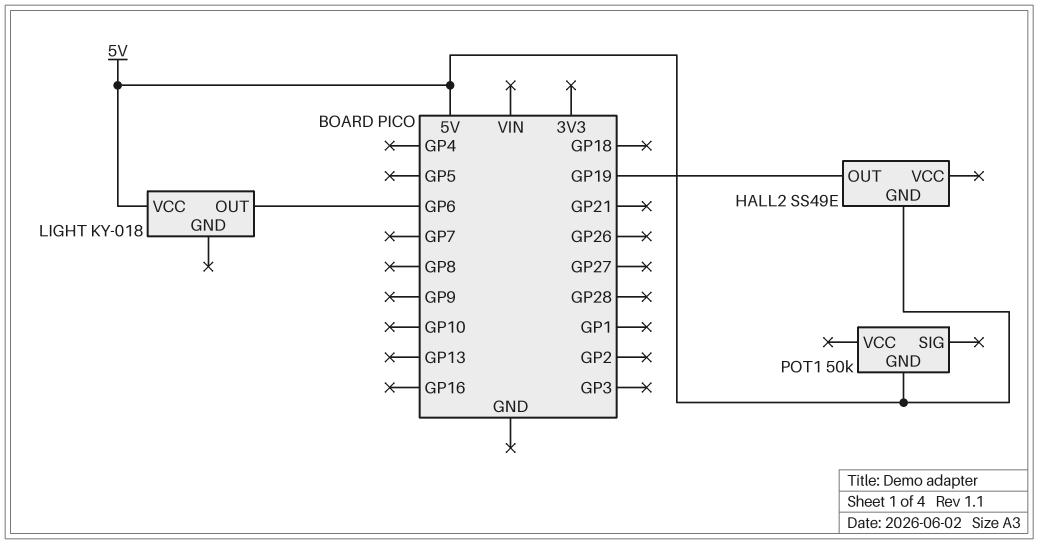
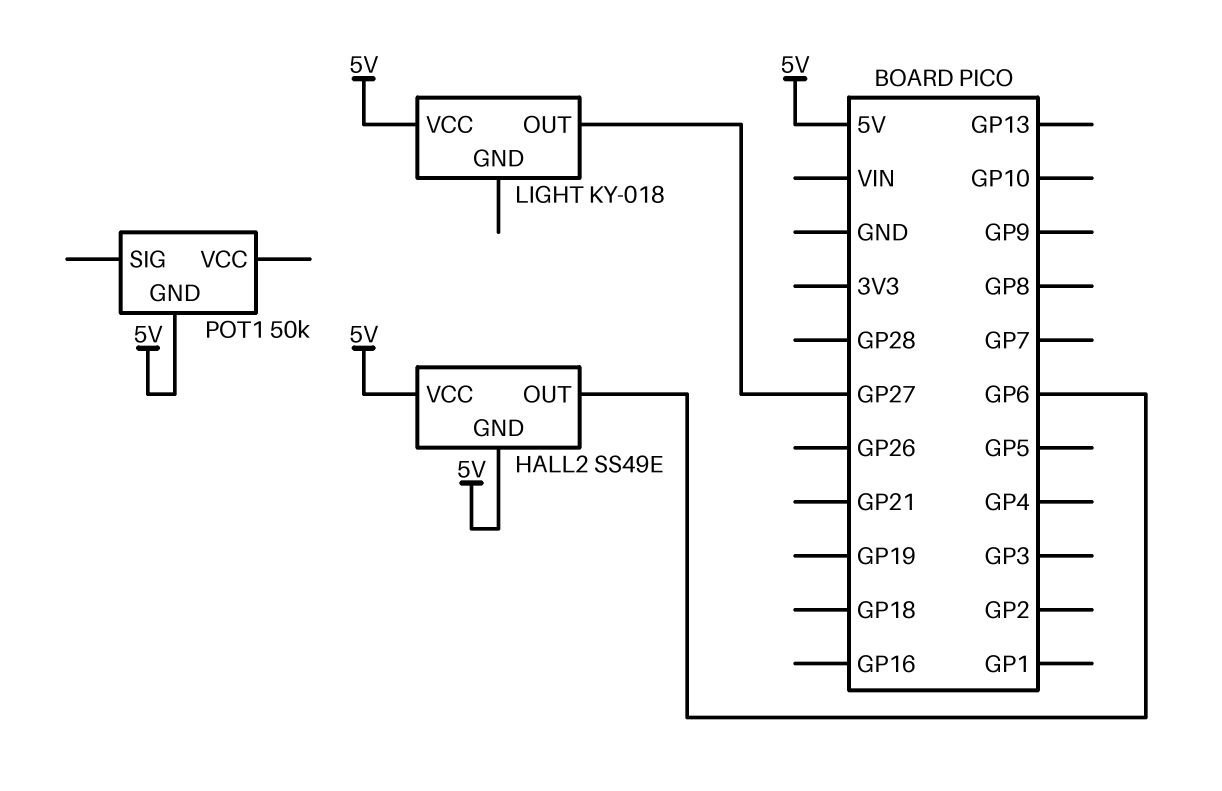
HALL2 pin OUT: GP19 -> GP6
HALL2 pin VCC: none -> 5V
LIGHT pin OUT: GP6 -> GP27

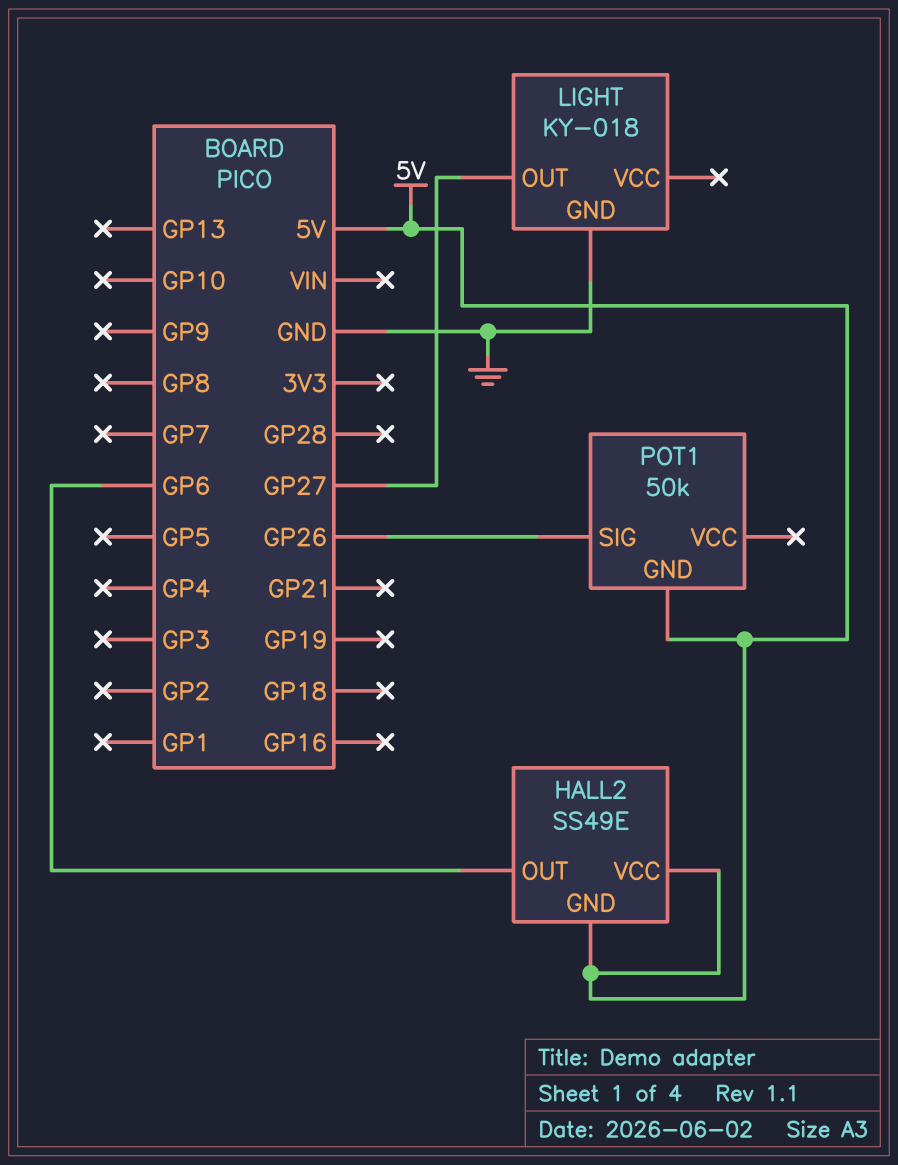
LIGHT pin GND: none -> GND
LIGHT pin VCC: 5V -> none
POT1 pin SIG: none -> GP26

